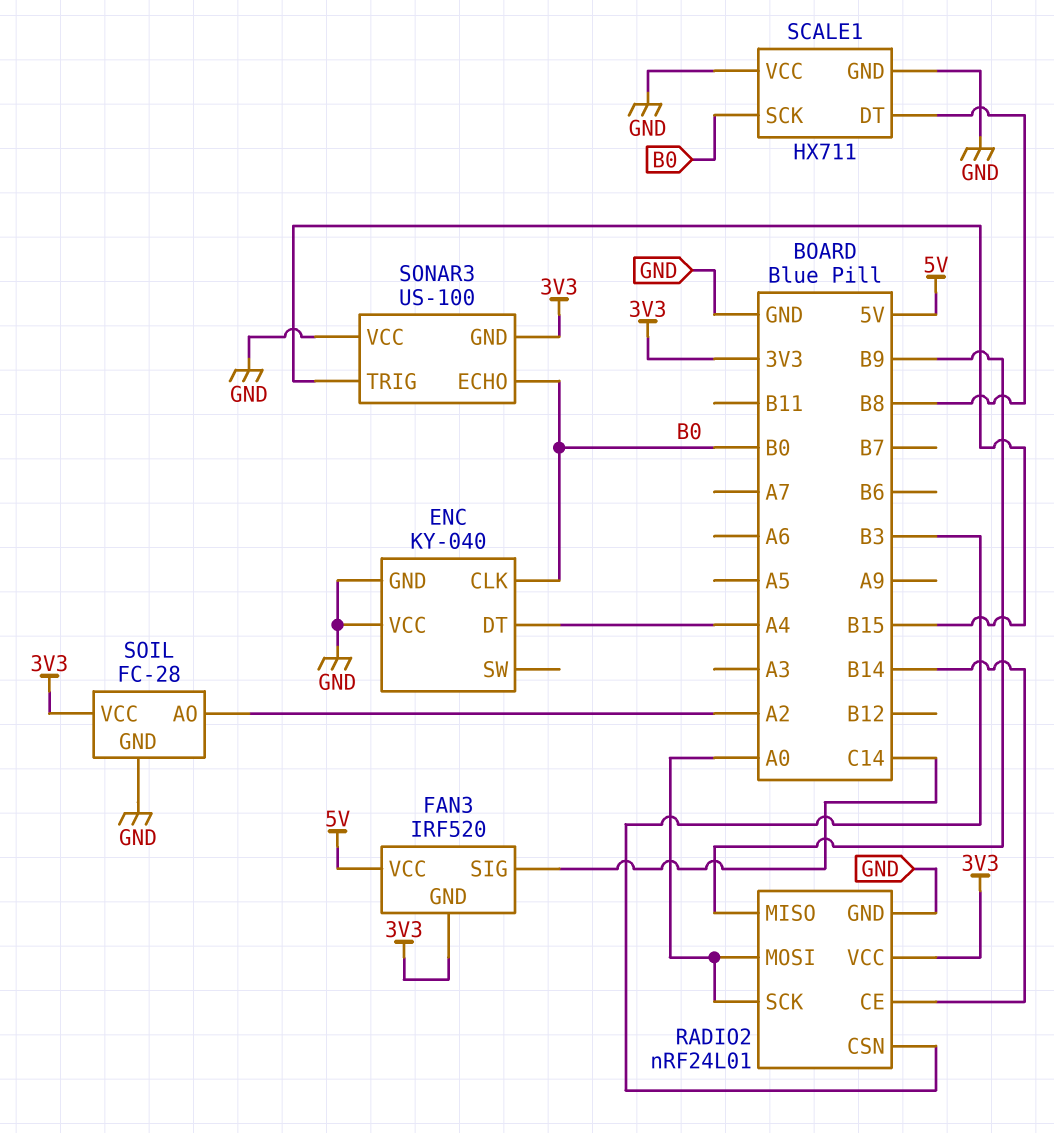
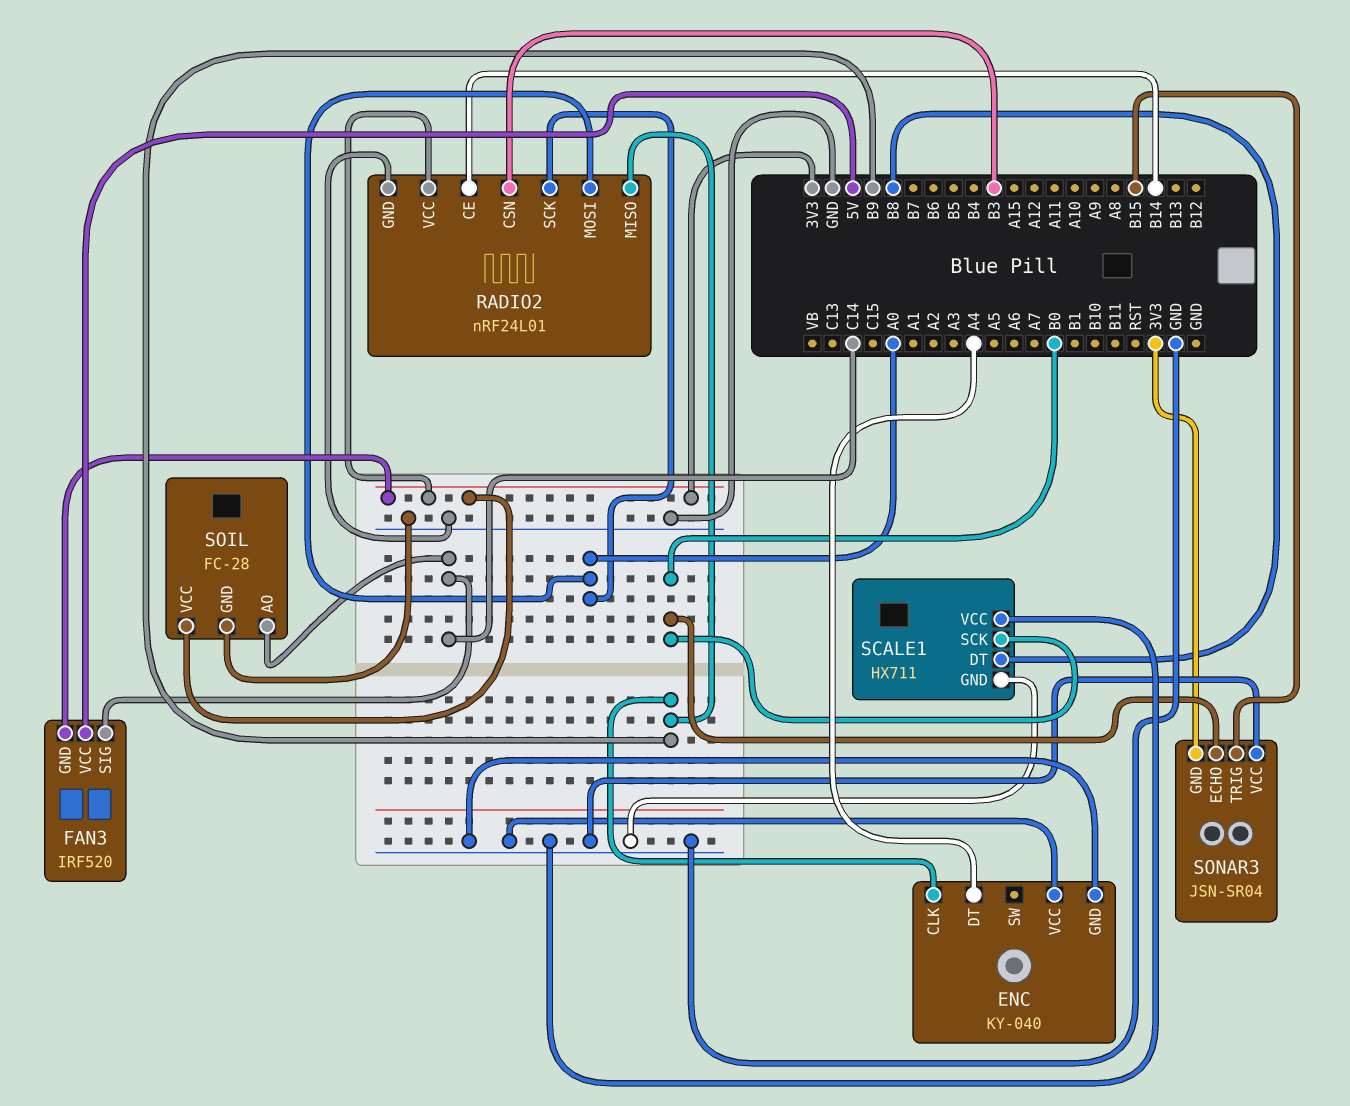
ENC pin CLK: B0 -> B9
SOIL pin AO: A2 -> C14
SONAR3: US-100 -> JSN-SR04

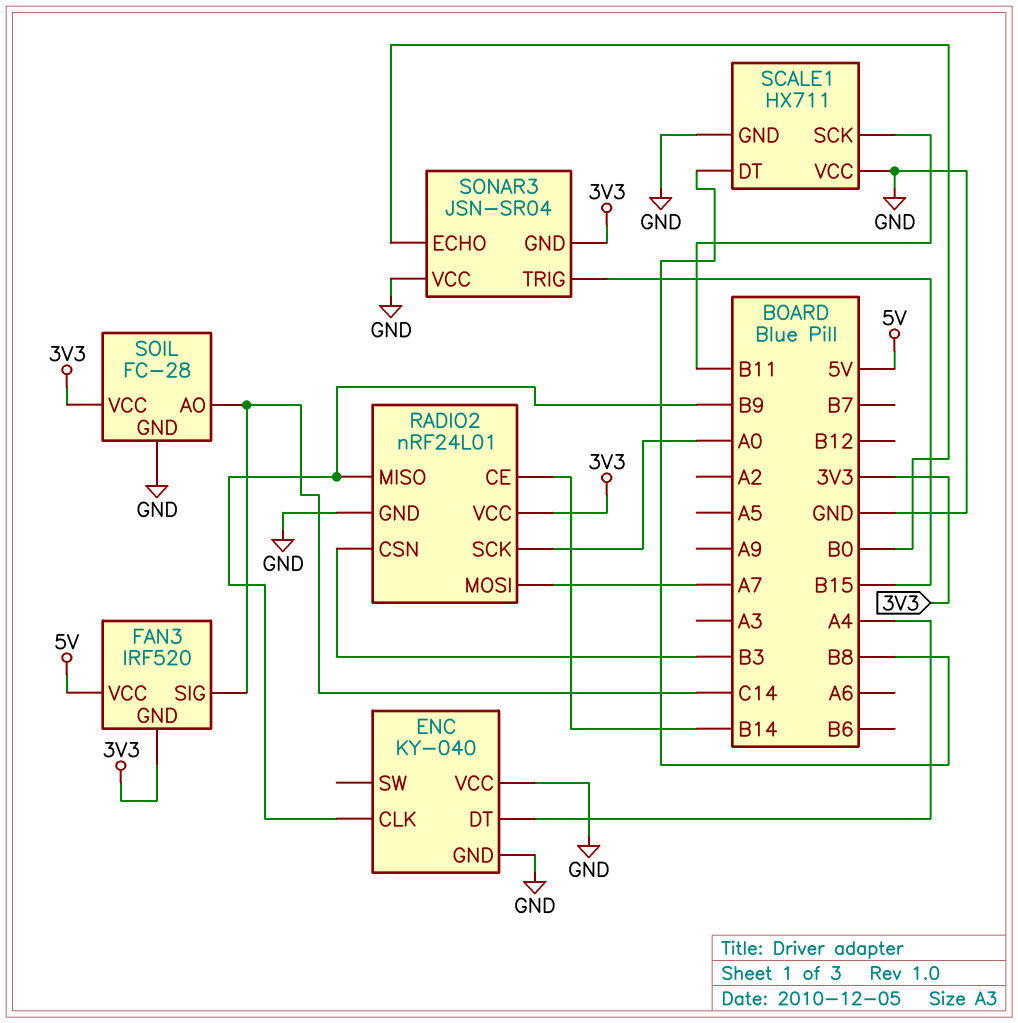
RADIO2 pin MOSI: A0 -> A7
SCALE1 pin SCK: B0 -> B11

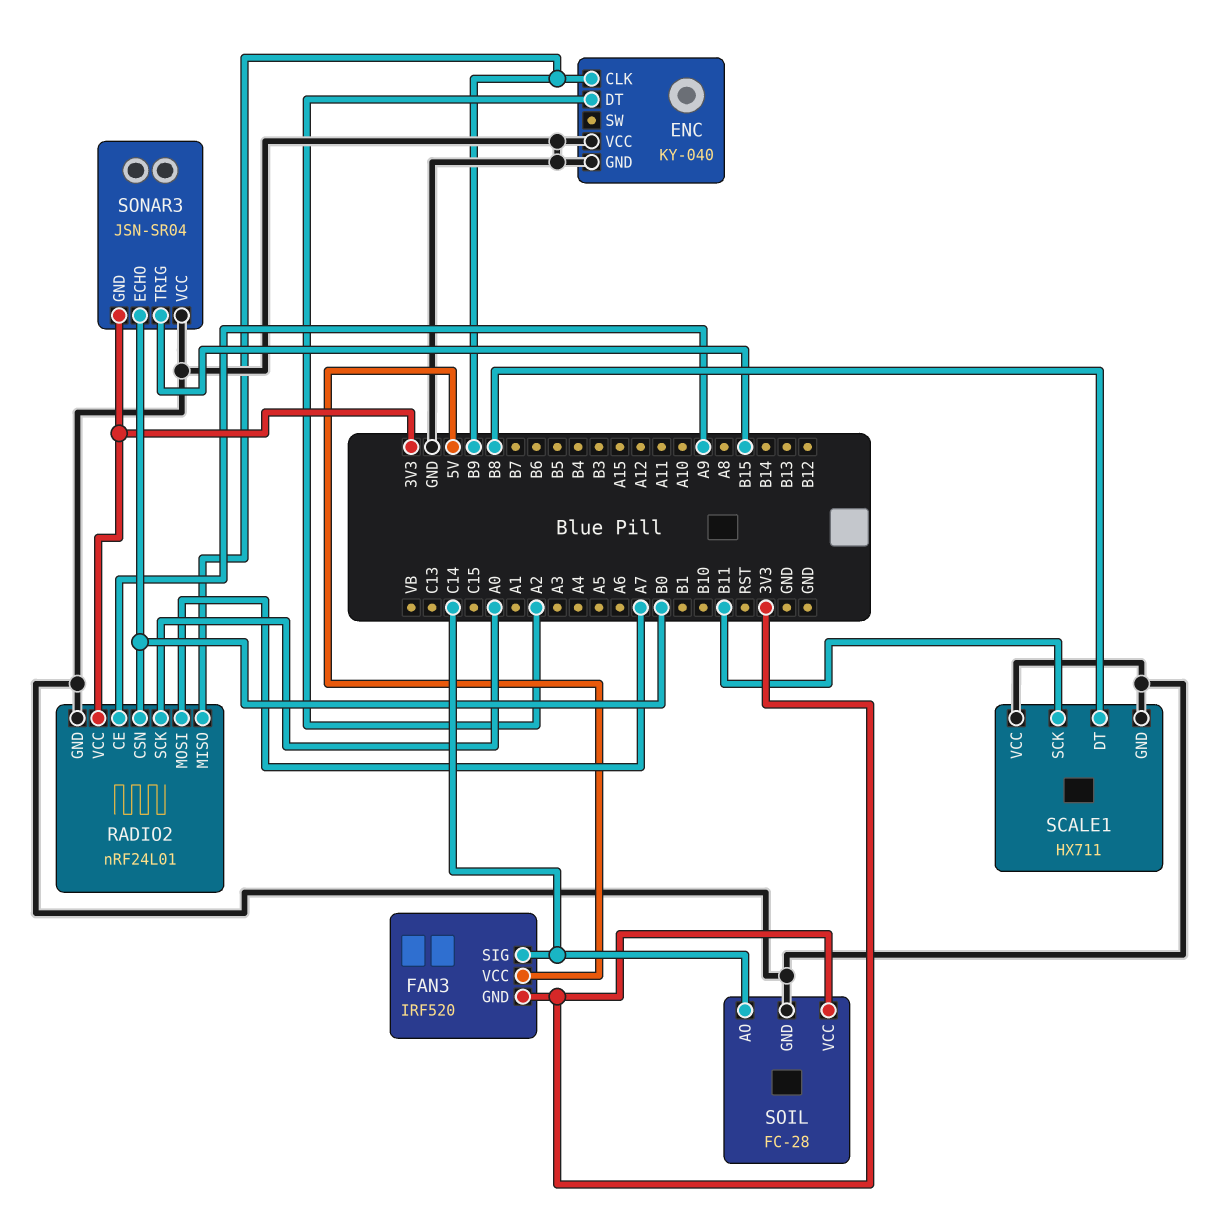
ENC pin DT: A4 -> A2
RADIO2 pin CE: B14 -> A9
RADIO2 pin CSN: B3 -> B0

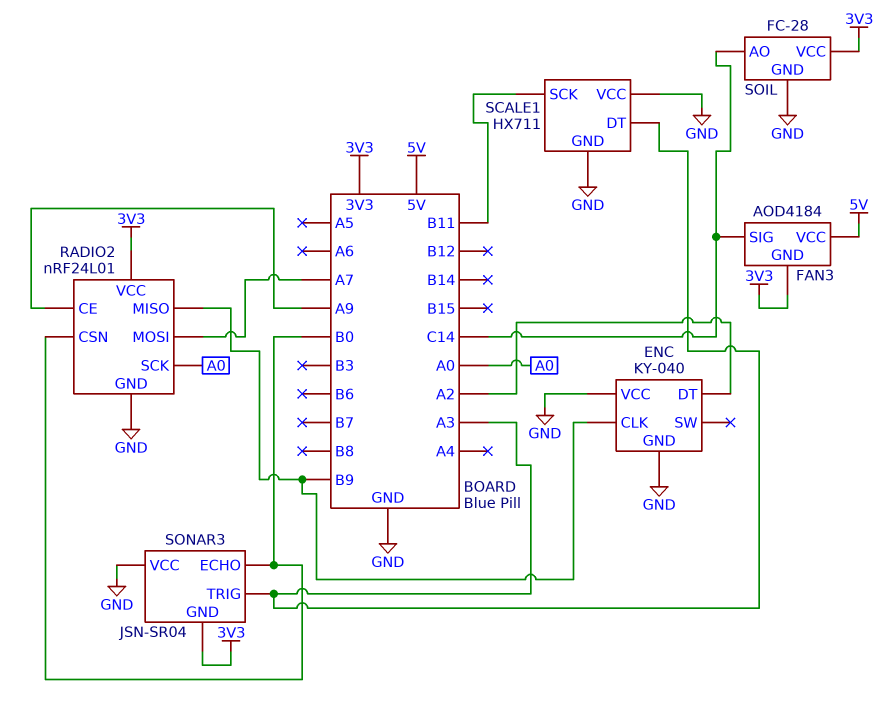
FAN3: IRF520 -> AOD4184
SCALE1 pin DT: B8 -> A3
SONAR3 pin TRIG: B15 -> A3

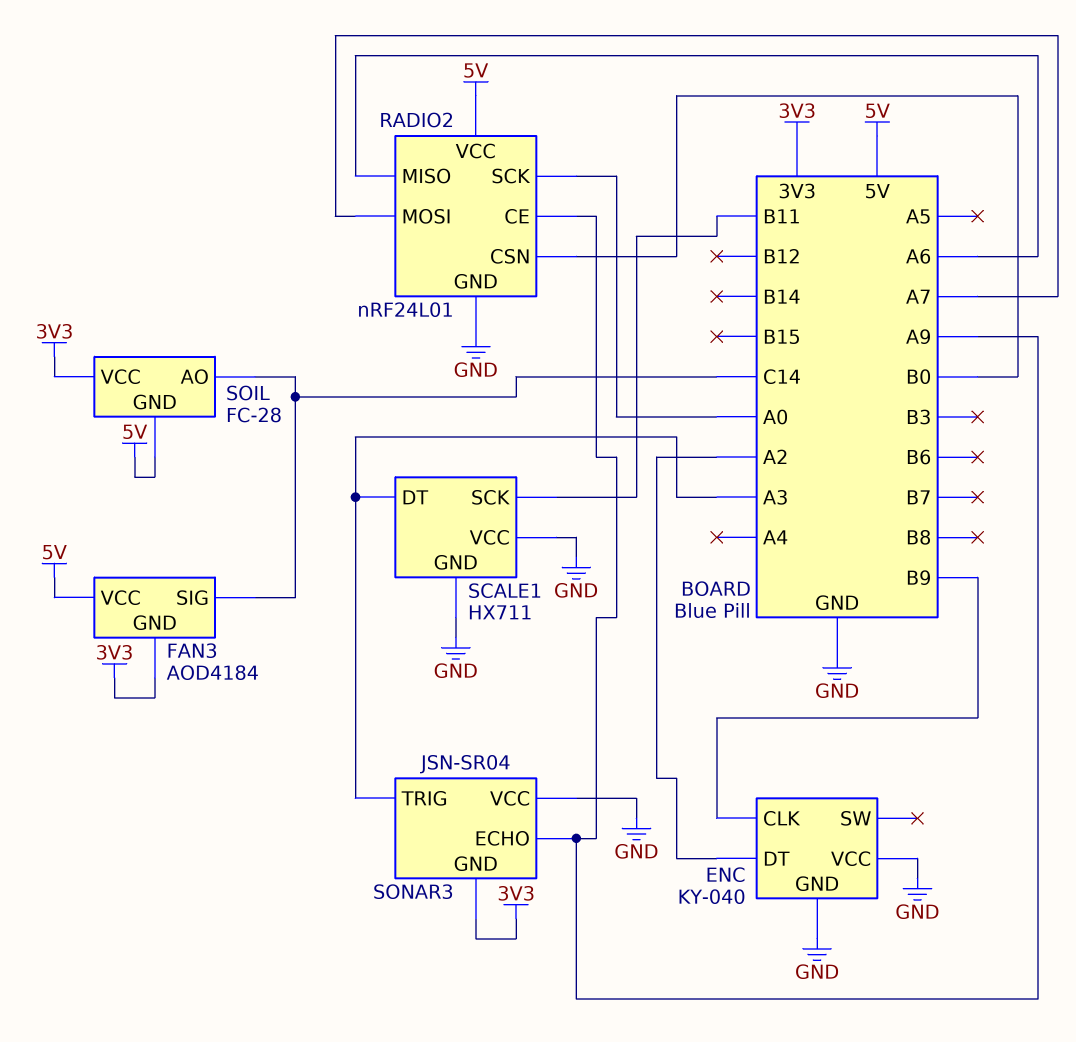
RADIO2 pin MISO: B9 -> A6
RADIO2 pin VCC: 3V3 -> 5V
SOIL pin GND: GND -> 5V
SONAR3 pin ECHO: B0 -> A9

